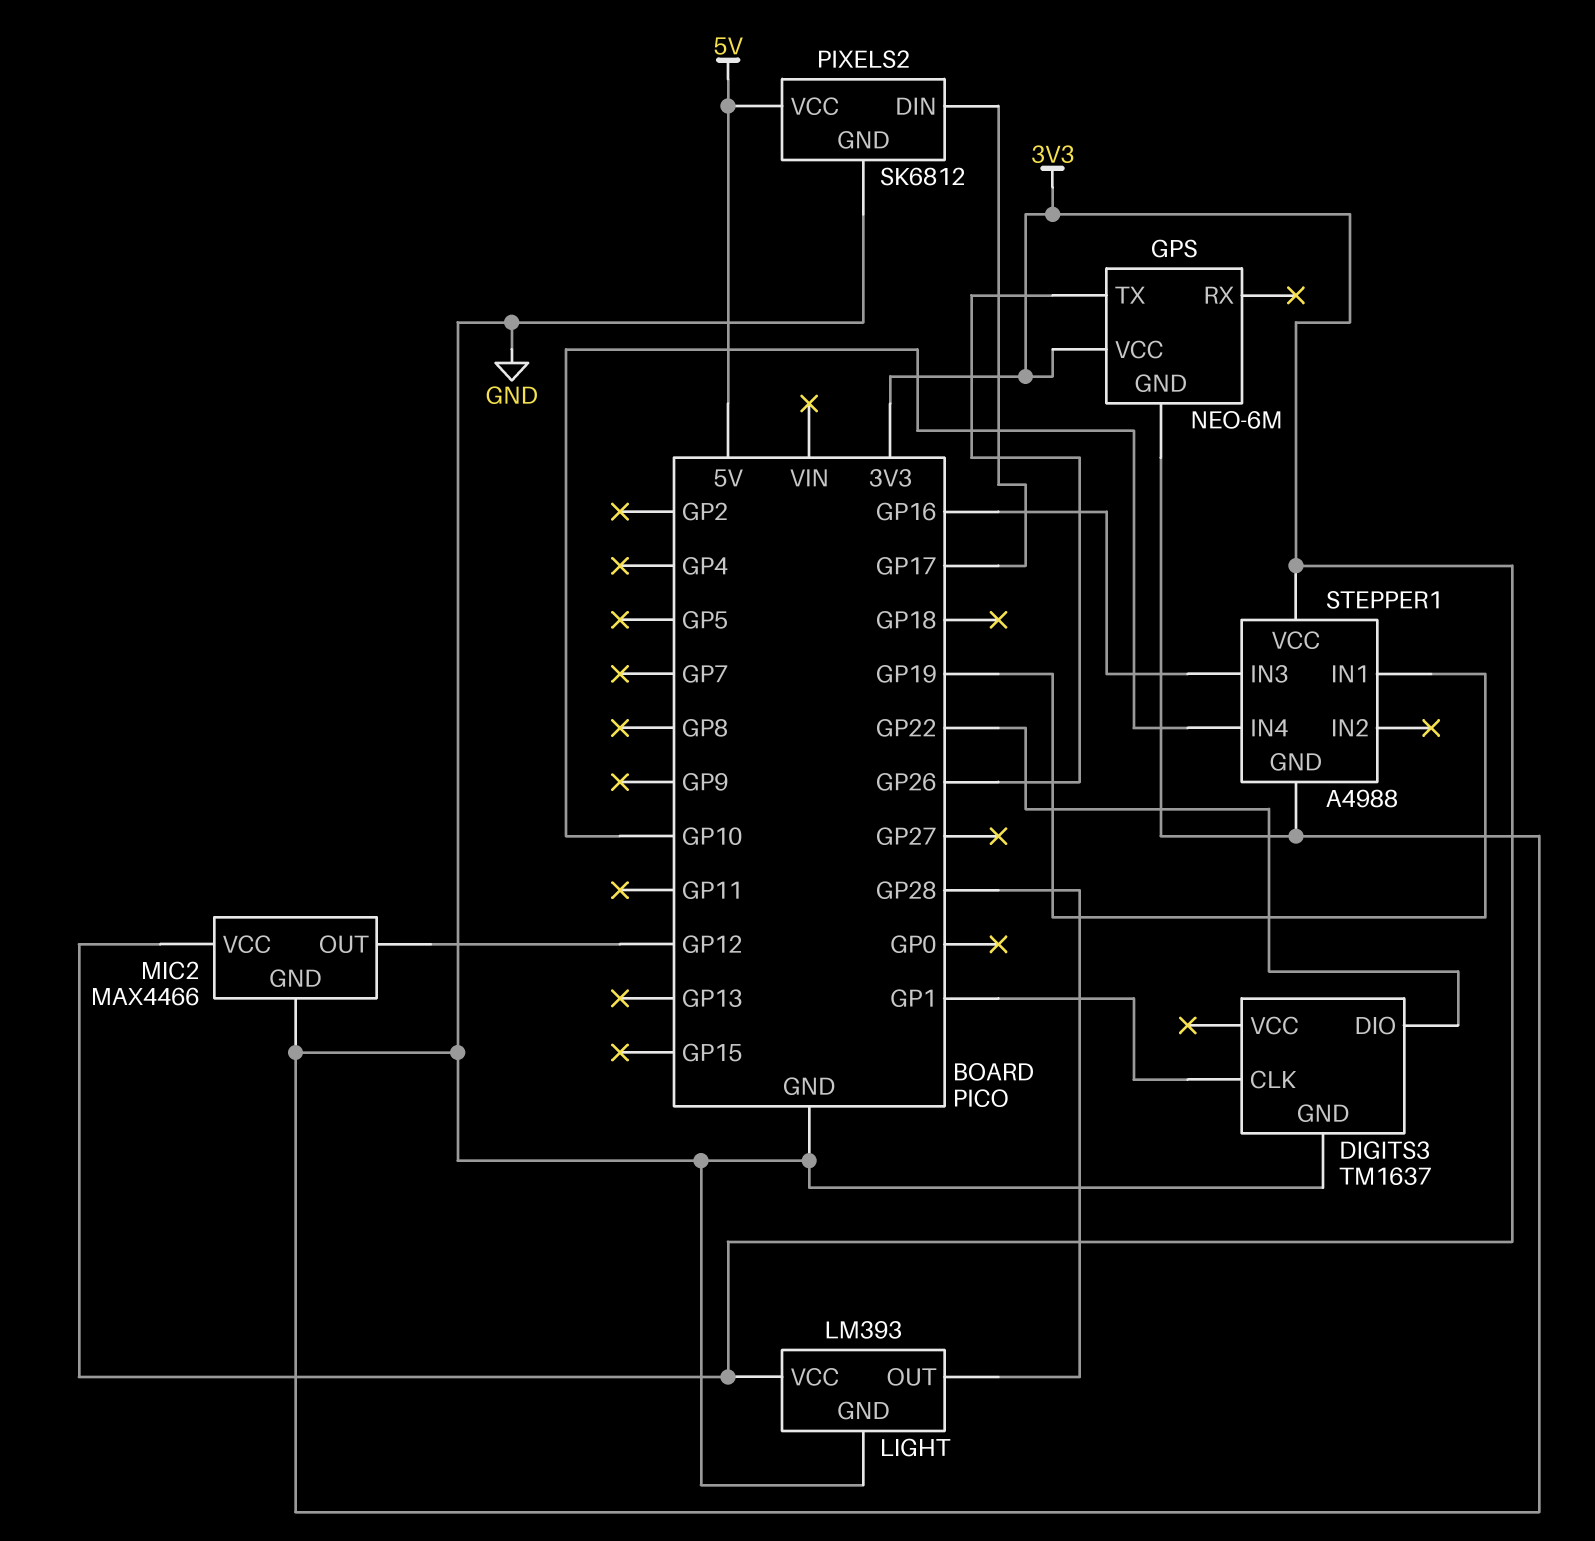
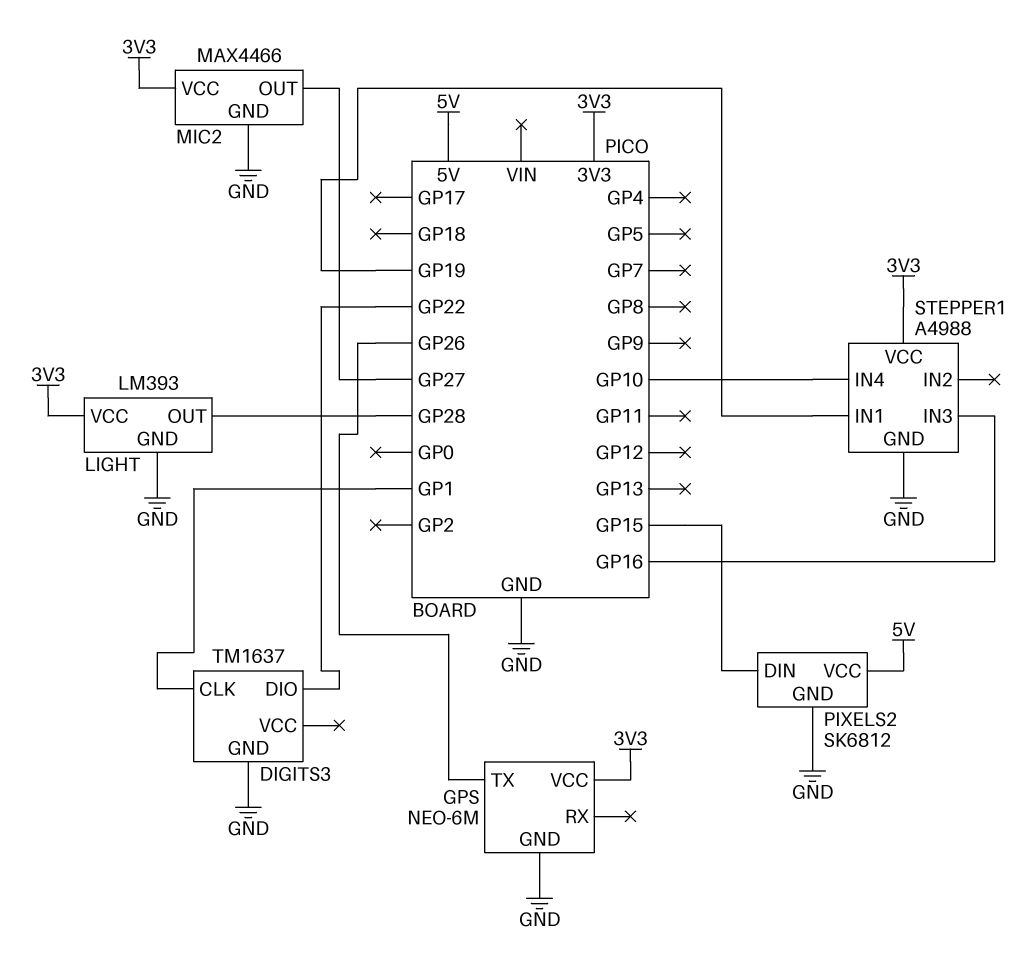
MIC2 pin OUT: GP12 -> GP27
PIXELS2 pin DIN: GP17 -> GP15

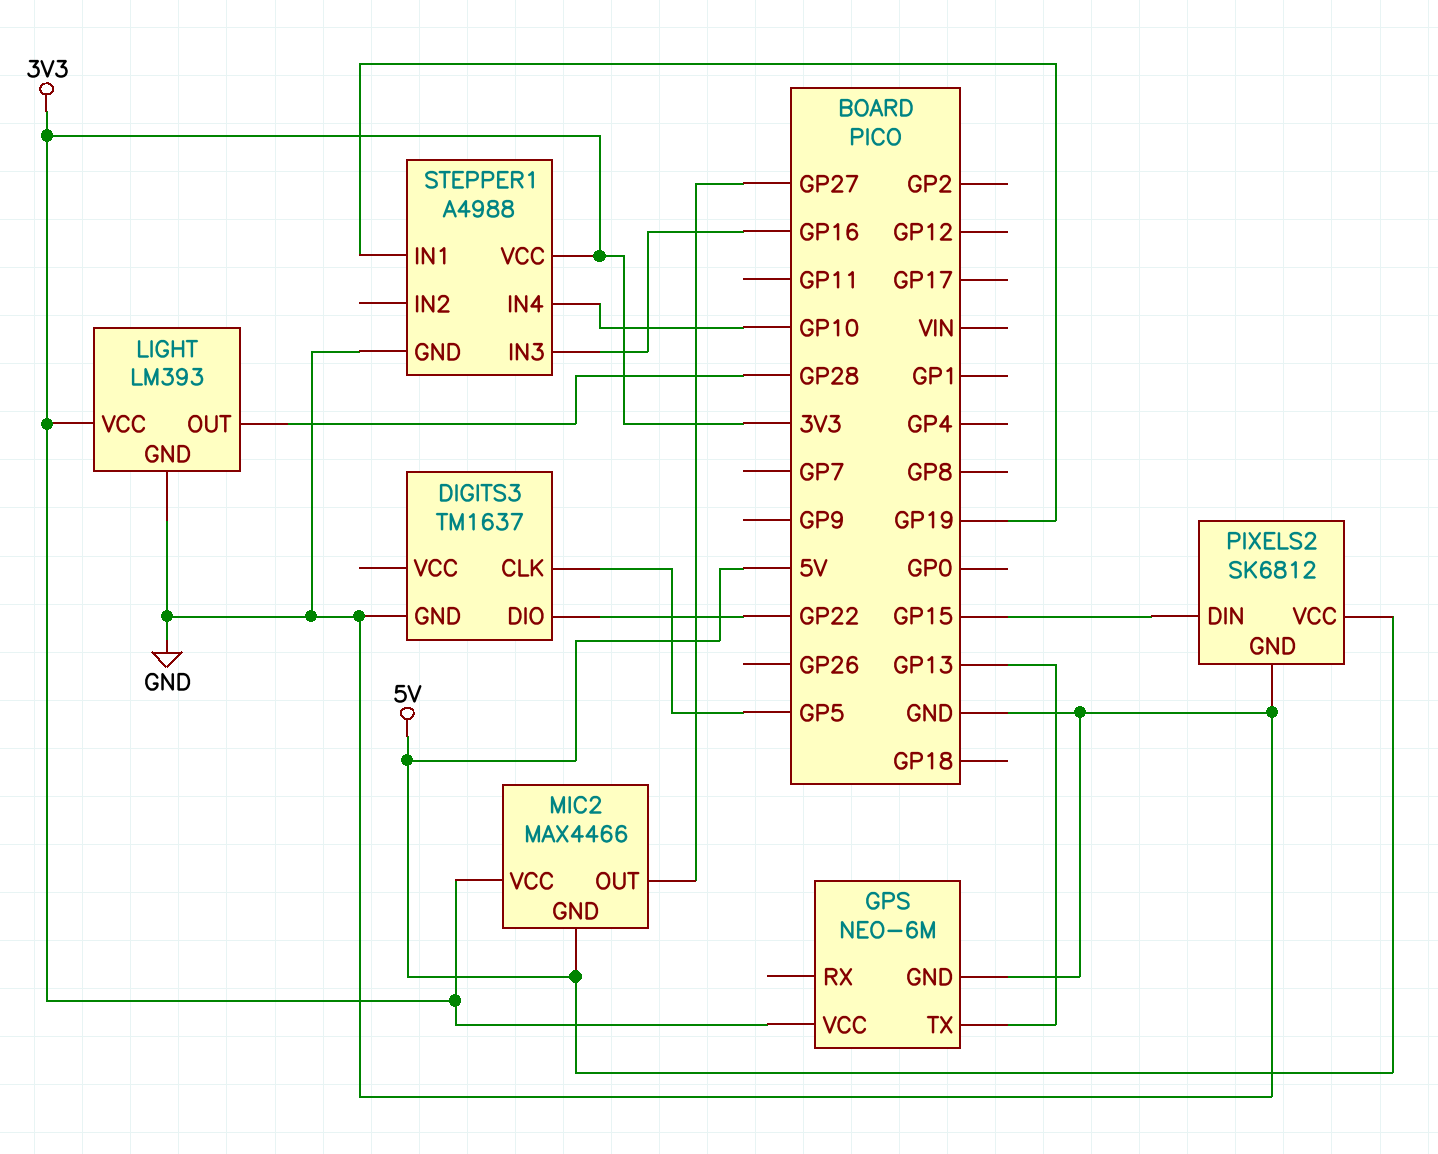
DIGITS3 pin CLK: GP1 -> GP5
GPS pin TX: GP26 -> GP13
MIC2 pin GND: GND -> 5V

